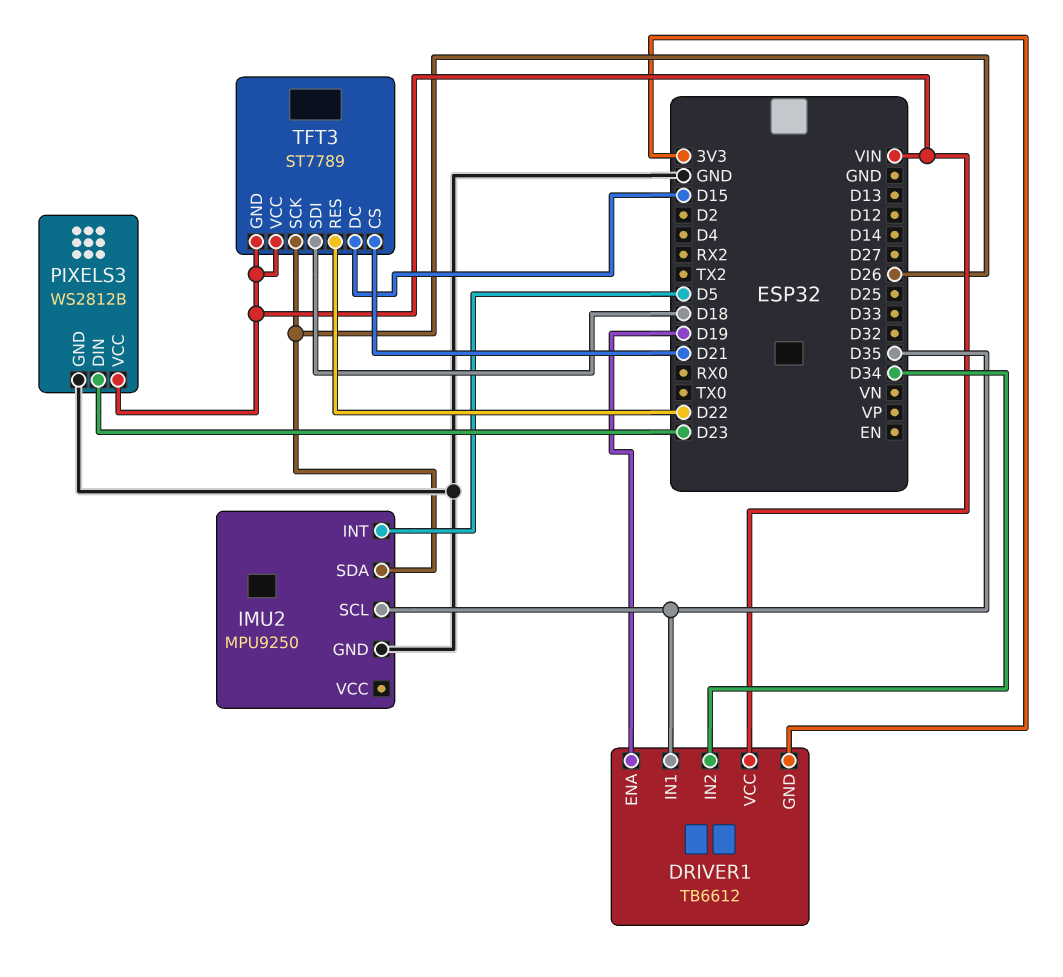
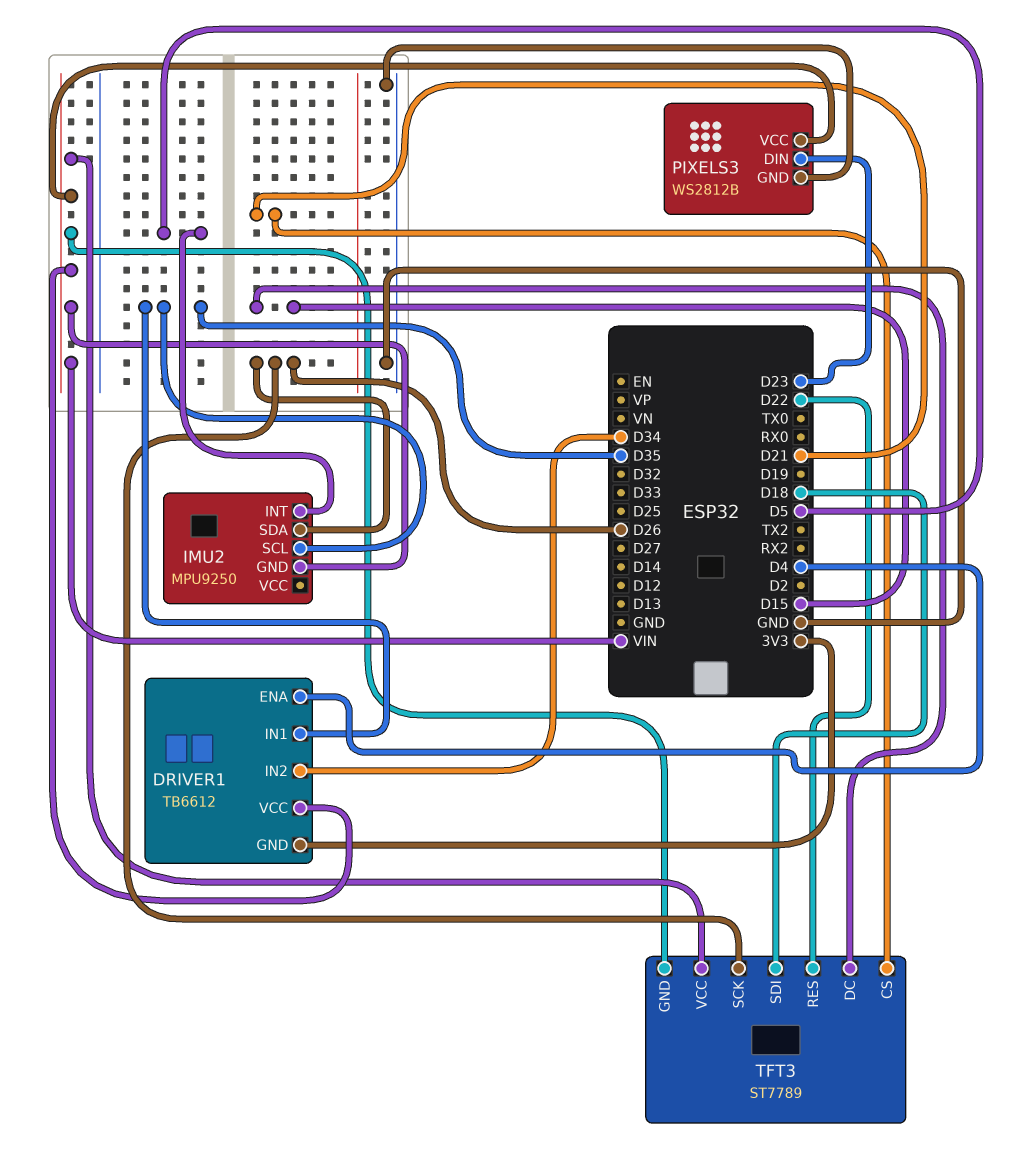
DRIVER1 pin ENA: D19 -> D4
IMU2 pin GND: GND -> VIN

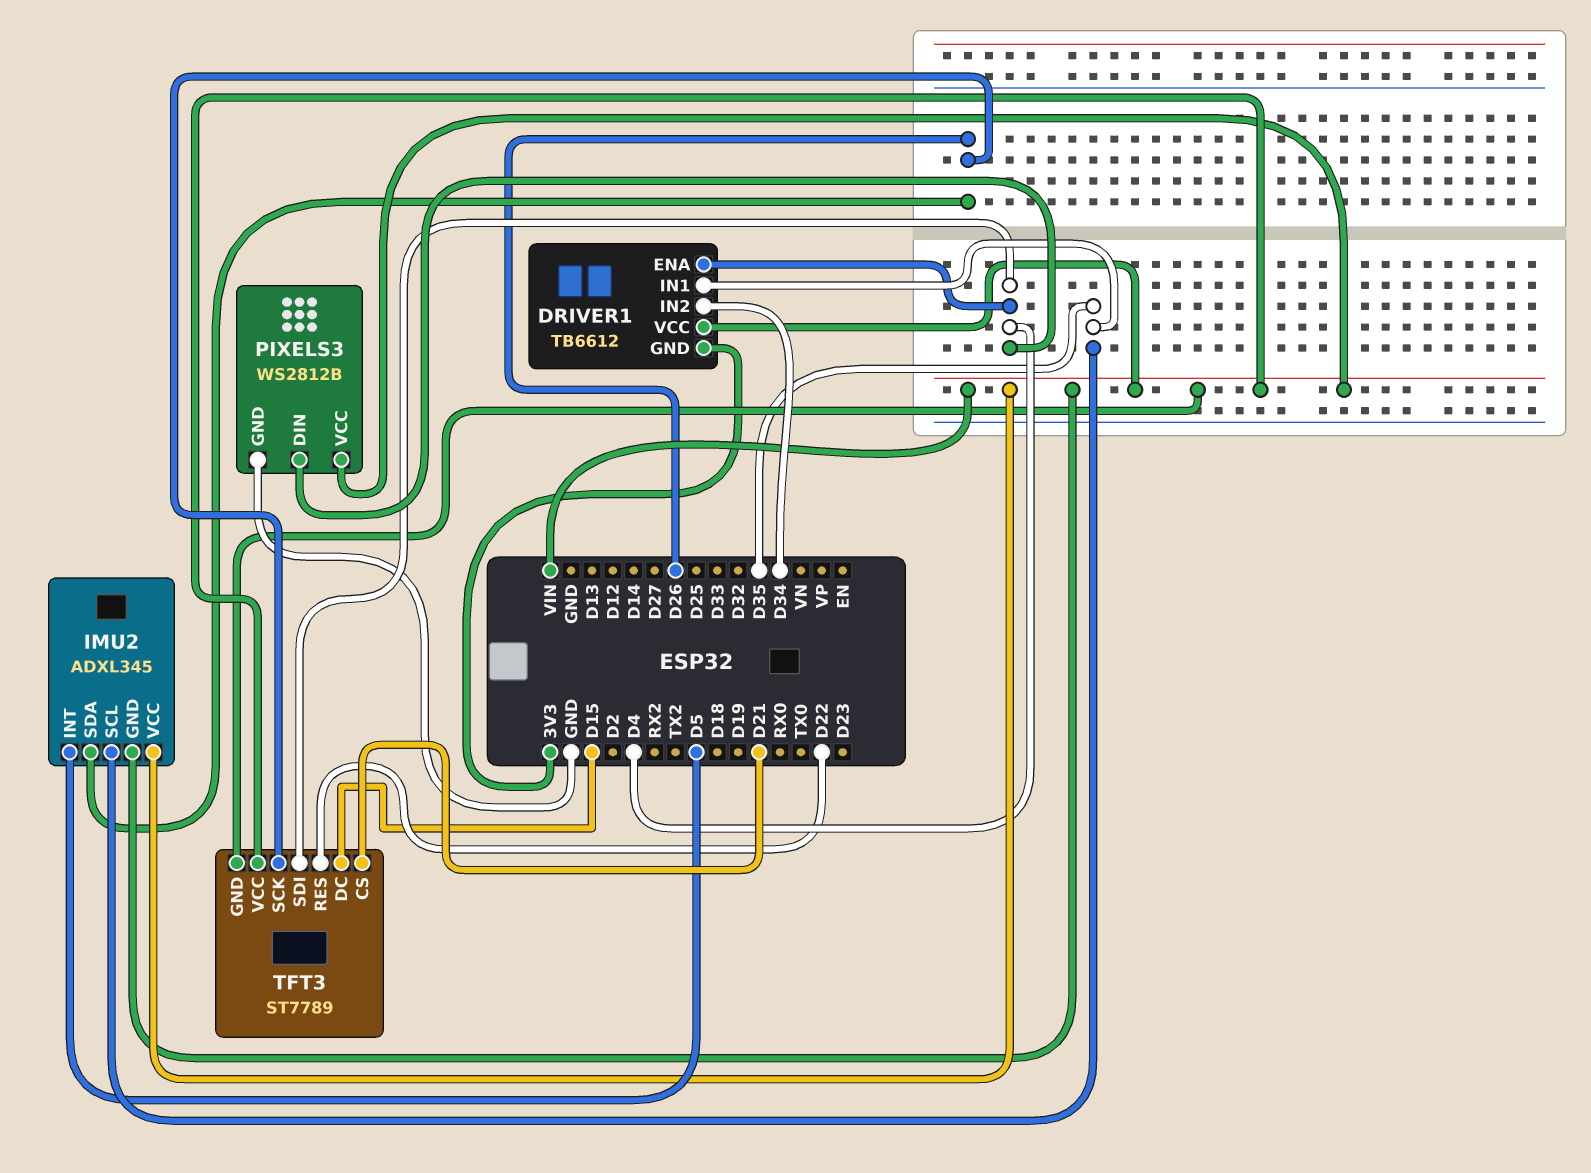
IMU2: MPU9250 -> ADXL345
IMU2 pin VCC: none -> VIN
PIXELS3 pin DIN: D23 -> D4
TFT3 pin SDI: D18 -> D4

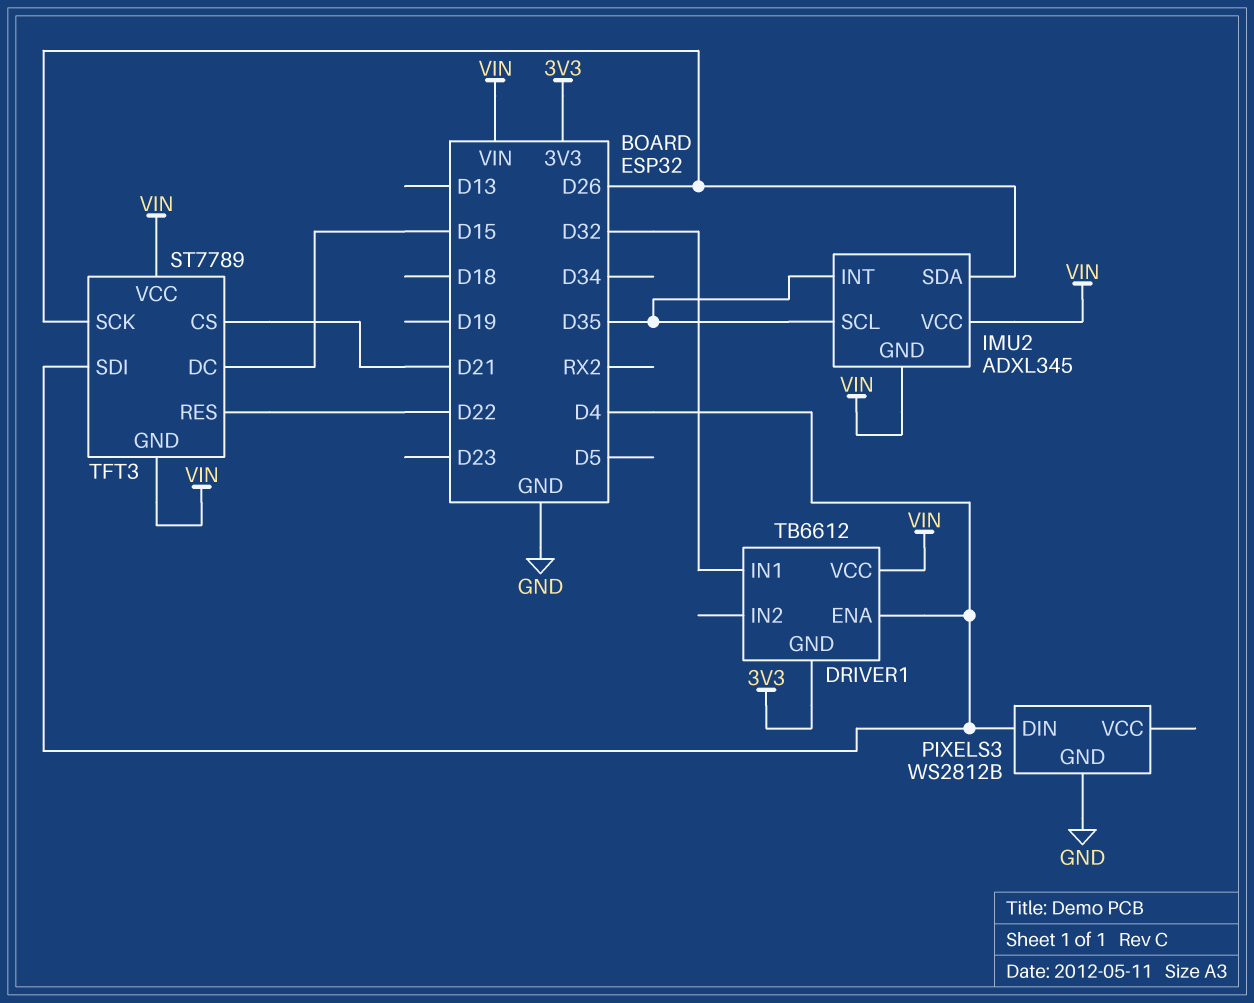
DRIVER1 pin IN1: D35 -> D32
DRIVER1 pin IN2: D34 -> none
IMU2 pin INT: D5 -> D35
PIXELS3 pin VCC: VIN -> none

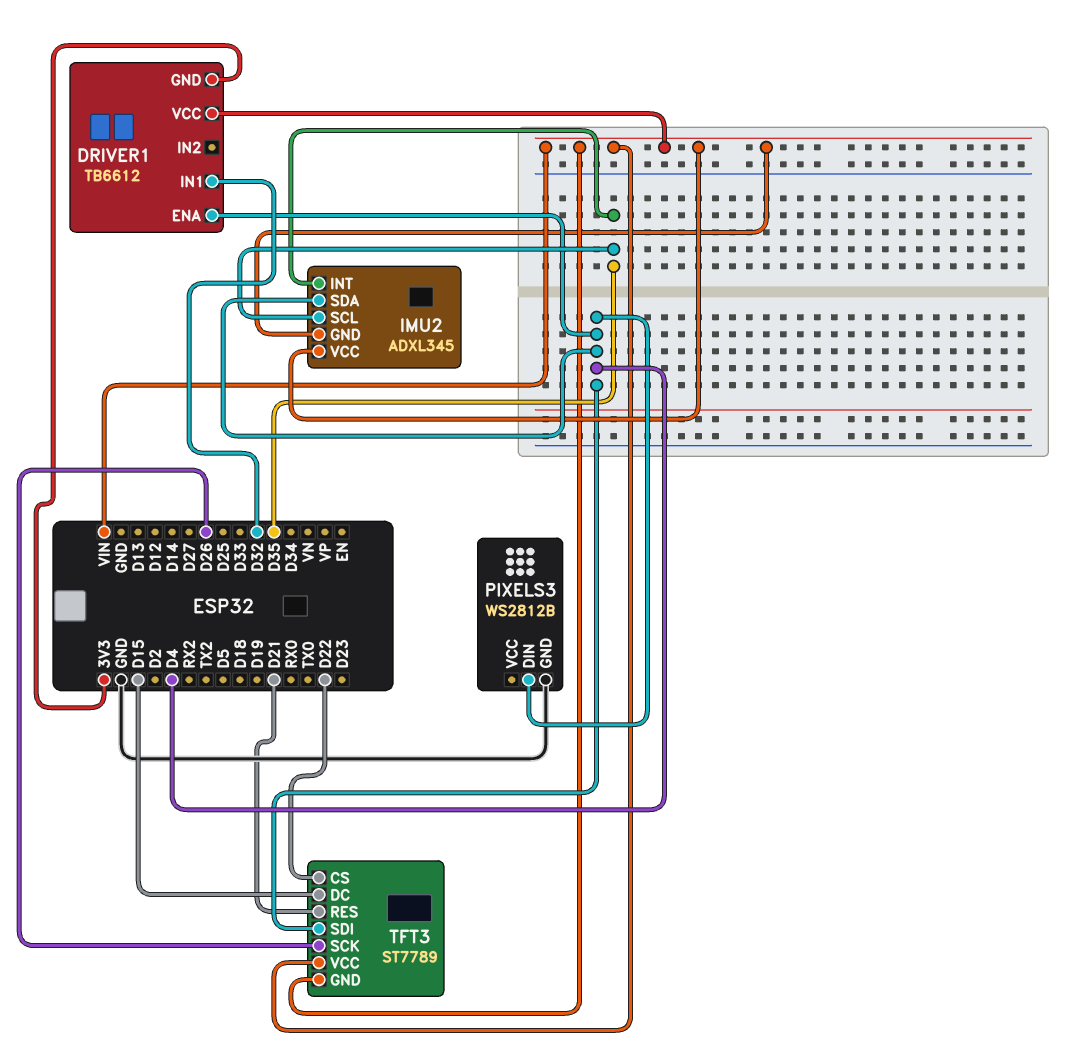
IMU2 pin SDA: D26 -> D4
TFT3 pin CS: D21 -> D22
TFT3 pin RES: D22 -> D21

